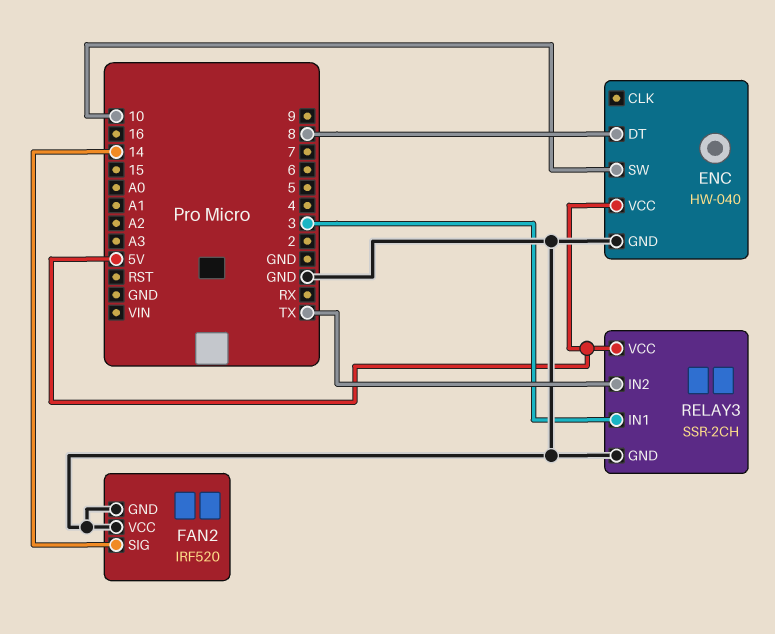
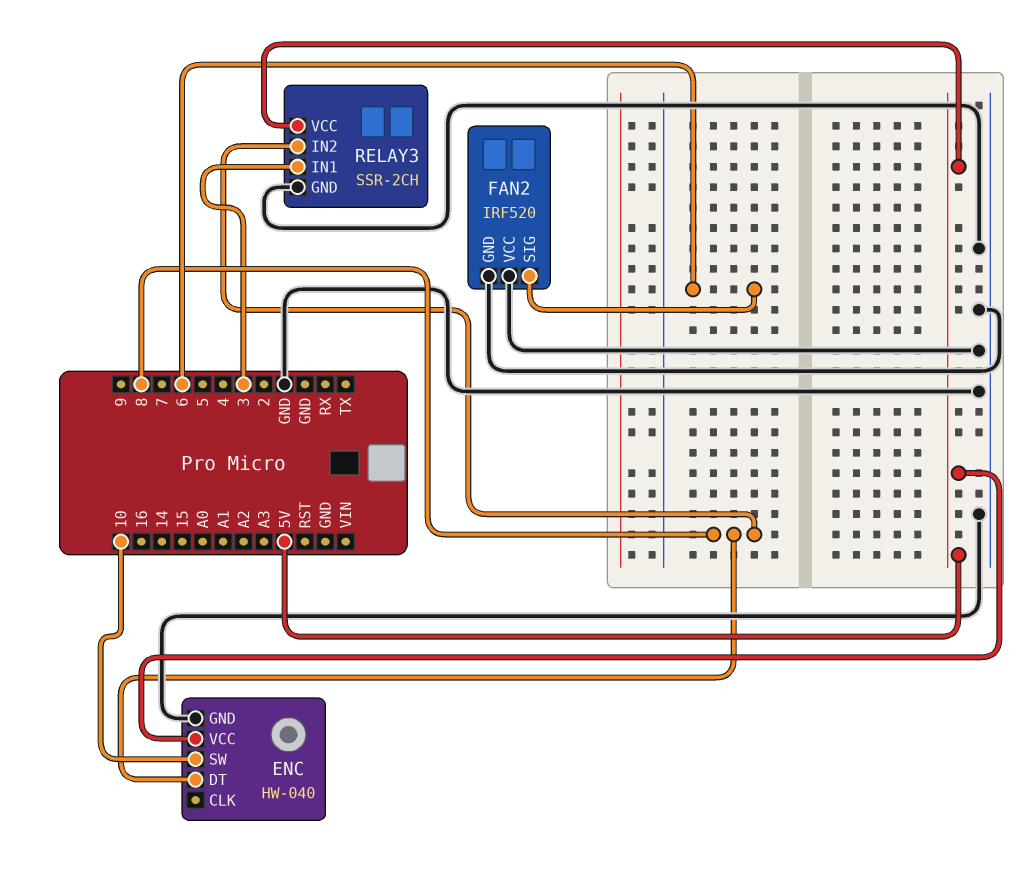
FAN2 pin SIG: 14 -> 6
RELAY3 pin IN2: TX -> 8

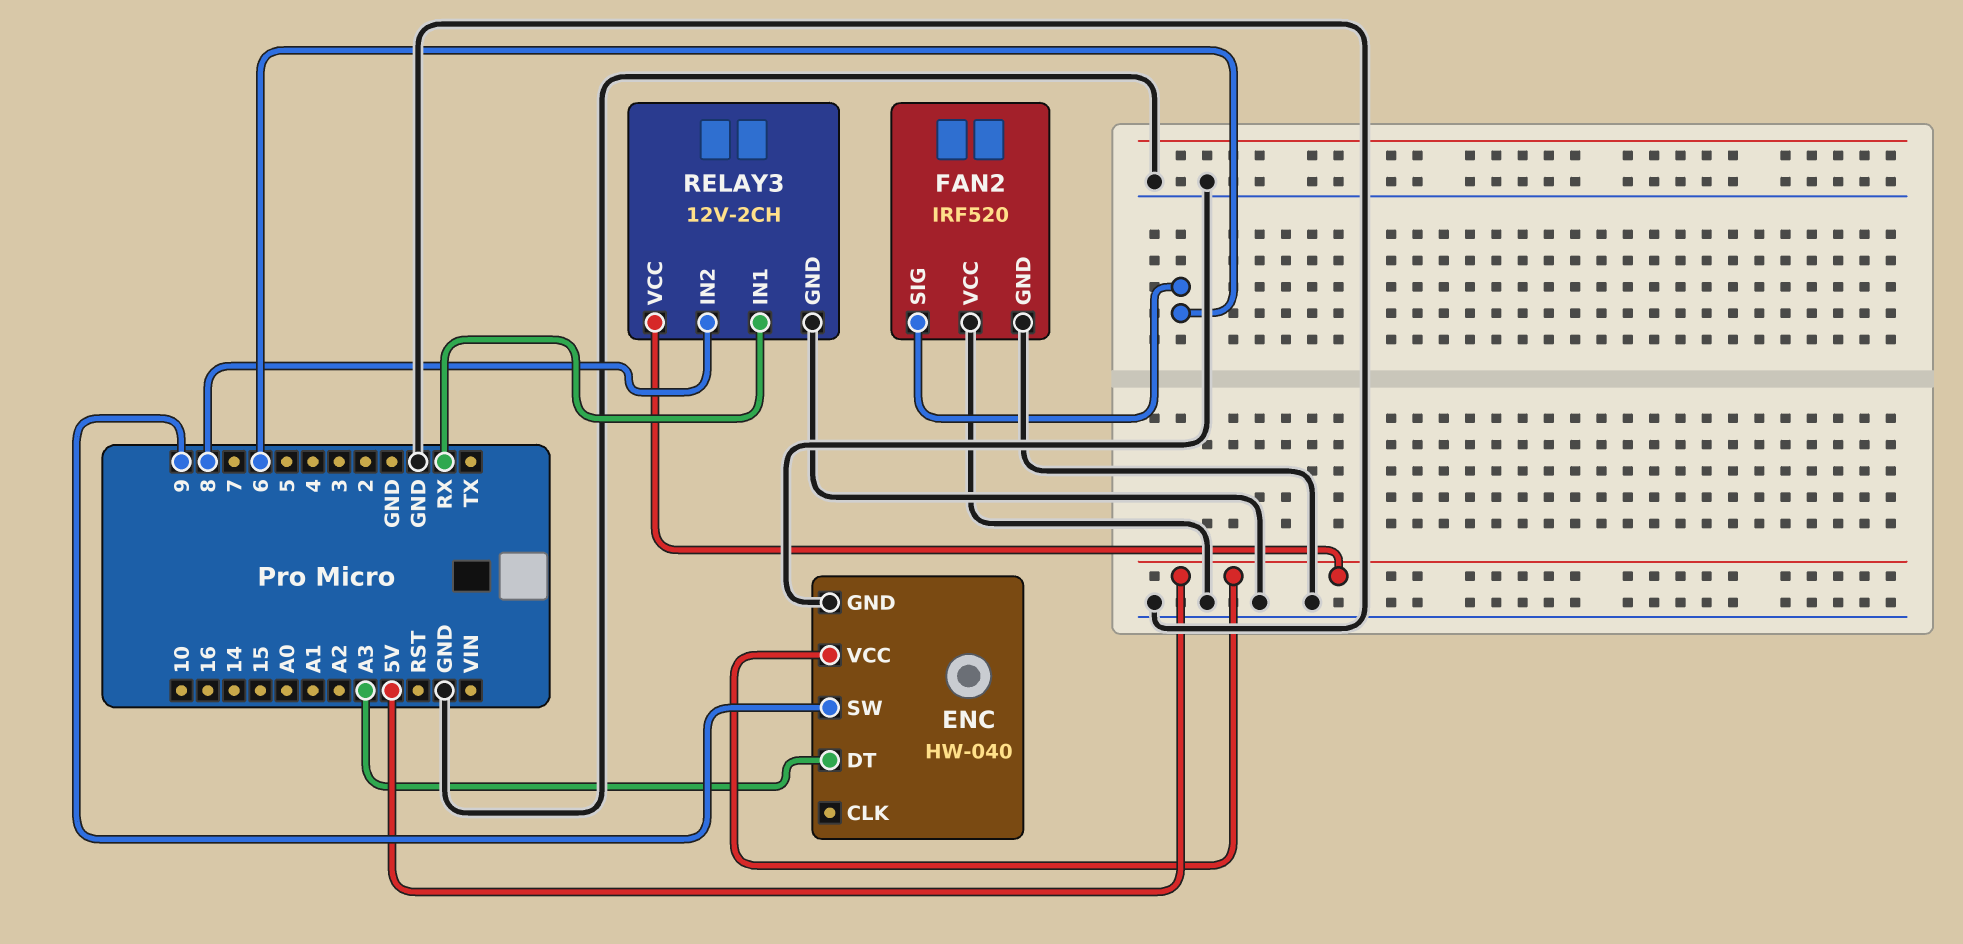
ENC pin DT: 8 -> A3
ENC pin SW: 10 -> 9
RELAY3: SSR-2CH -> 12V-2CH
RELAY3 pin IN1: 3 -> RX

